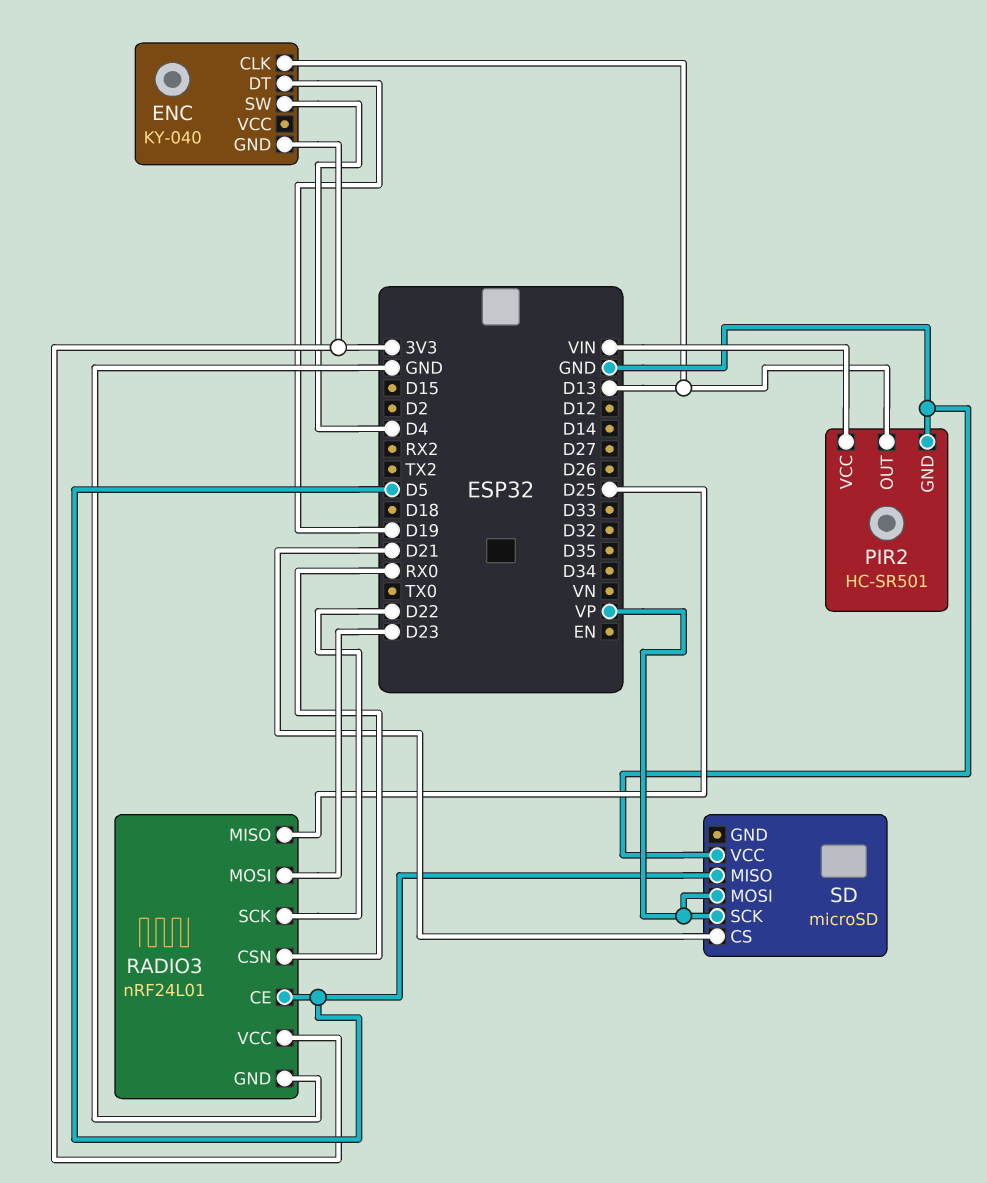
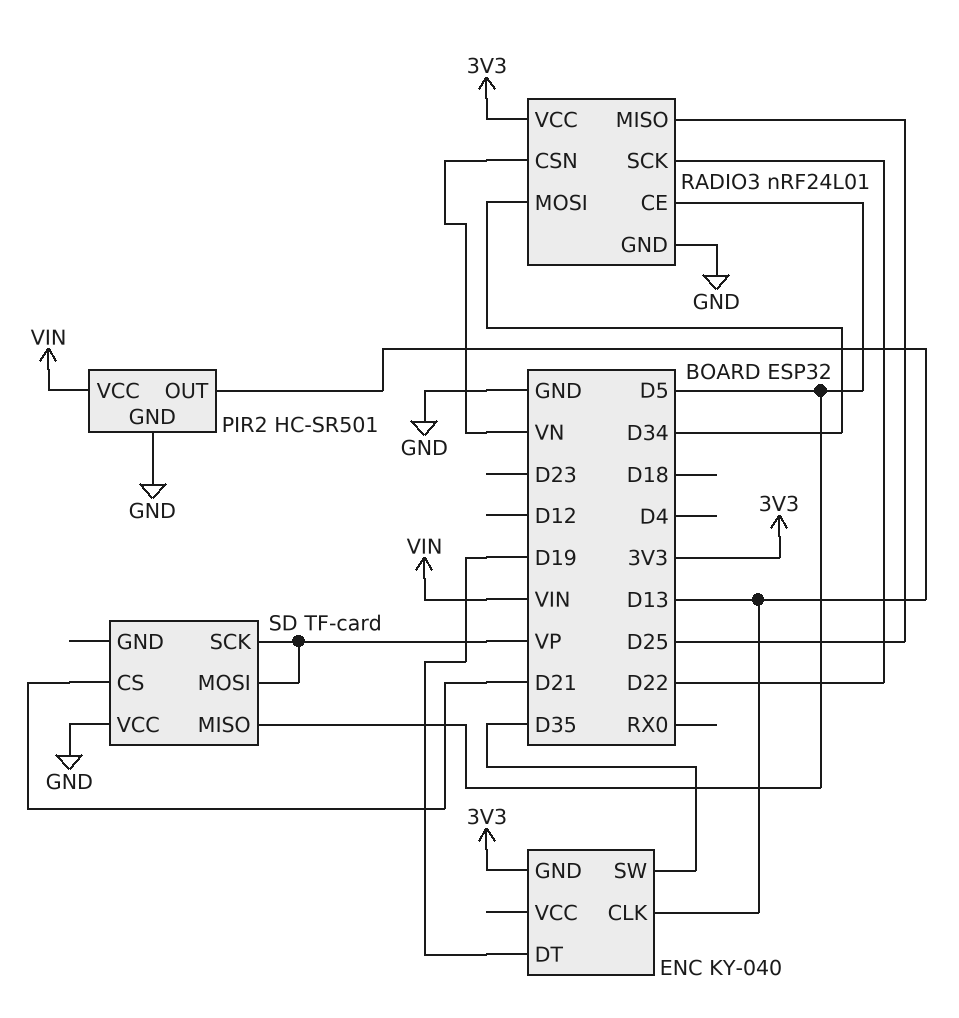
ENC pin SW: D4 -> D35
RADIO3 pin CSN: RX0 -> VN
RADIO3 pin MOSI: D23 -> D34
SD: microSD -> TF-card

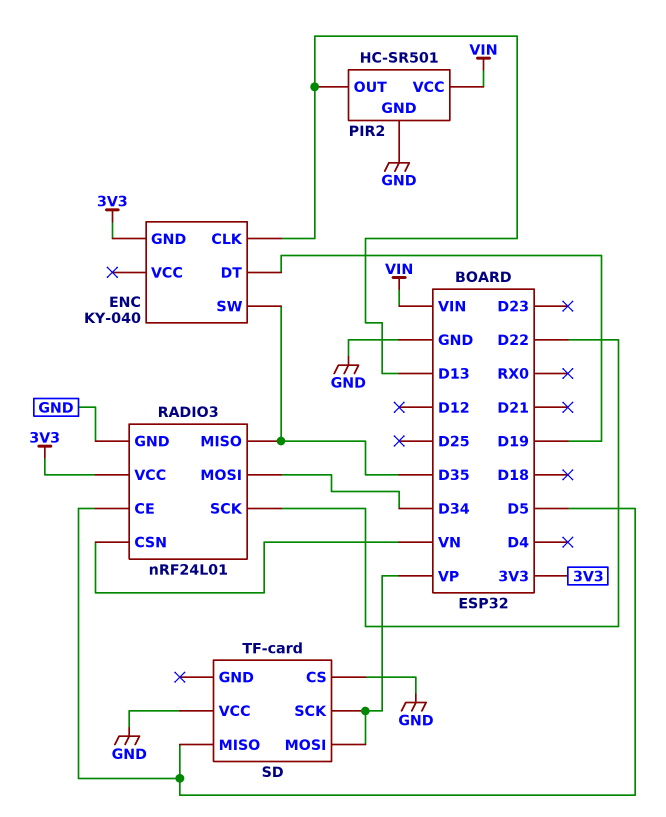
RADIO3 pin MISO: D25 -> D35
SD pin CS: D21 -> GND

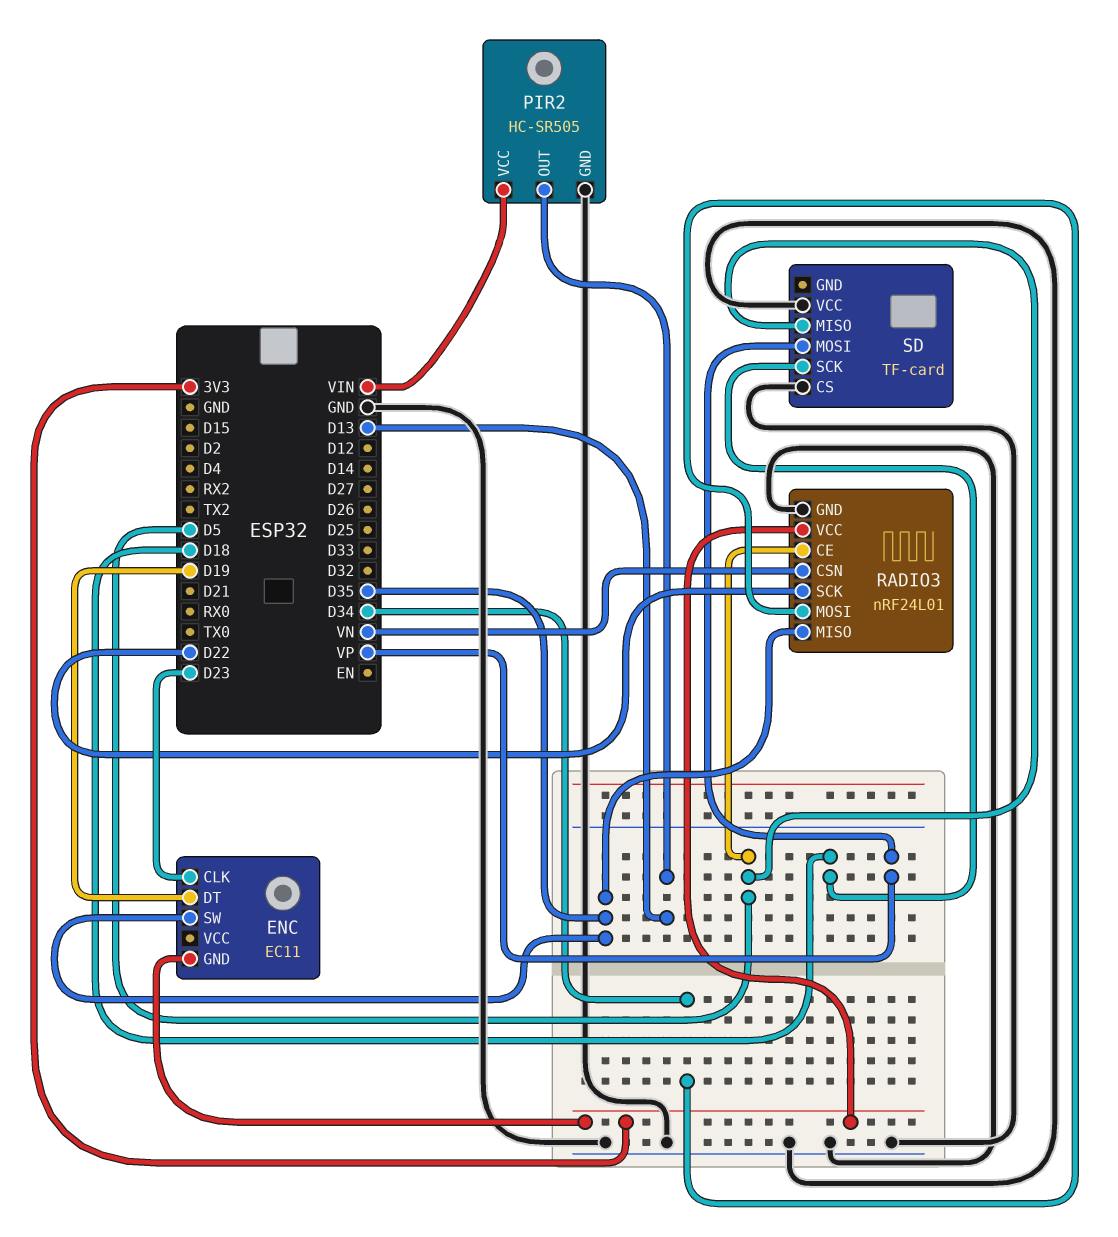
ENC: KY-040 -> EC11
ENC pin CLK: D13 -> D23
PIR2: HC-SR501 -> HC-SR505
SD pin SCK: VP -> D18

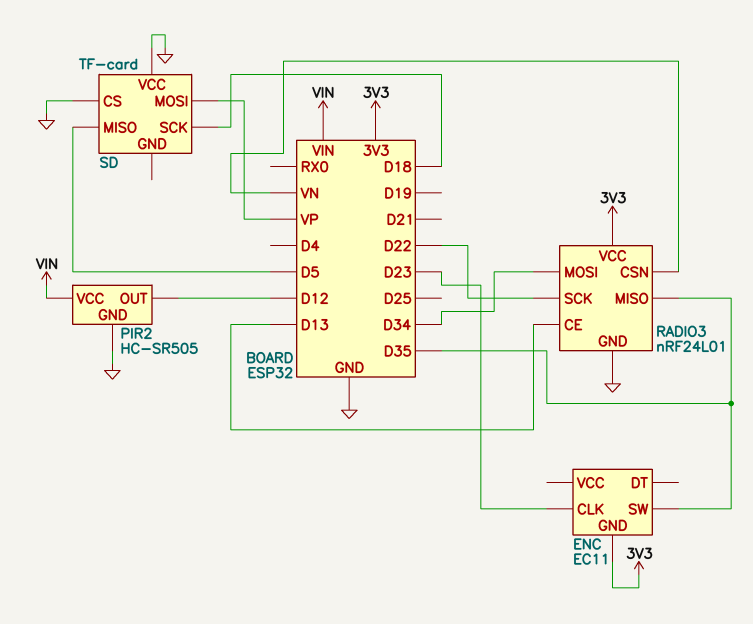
ENC pin DT: D19 -> none
PIR2 pin OUT: D13 -> D12
RADIO3 pin CE: D5 -> D13

